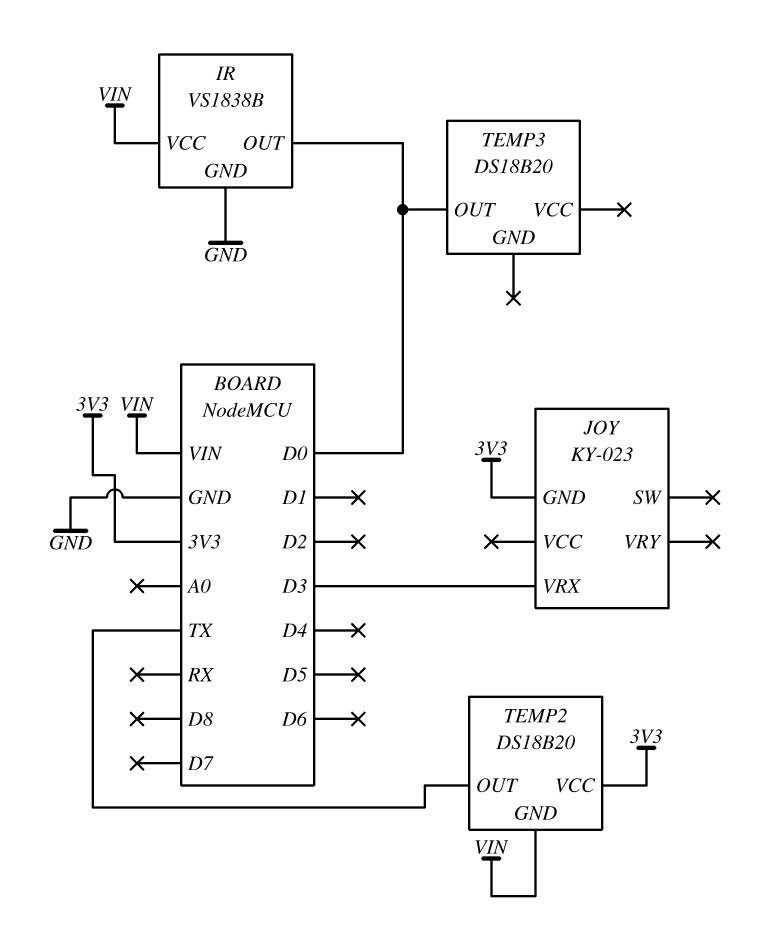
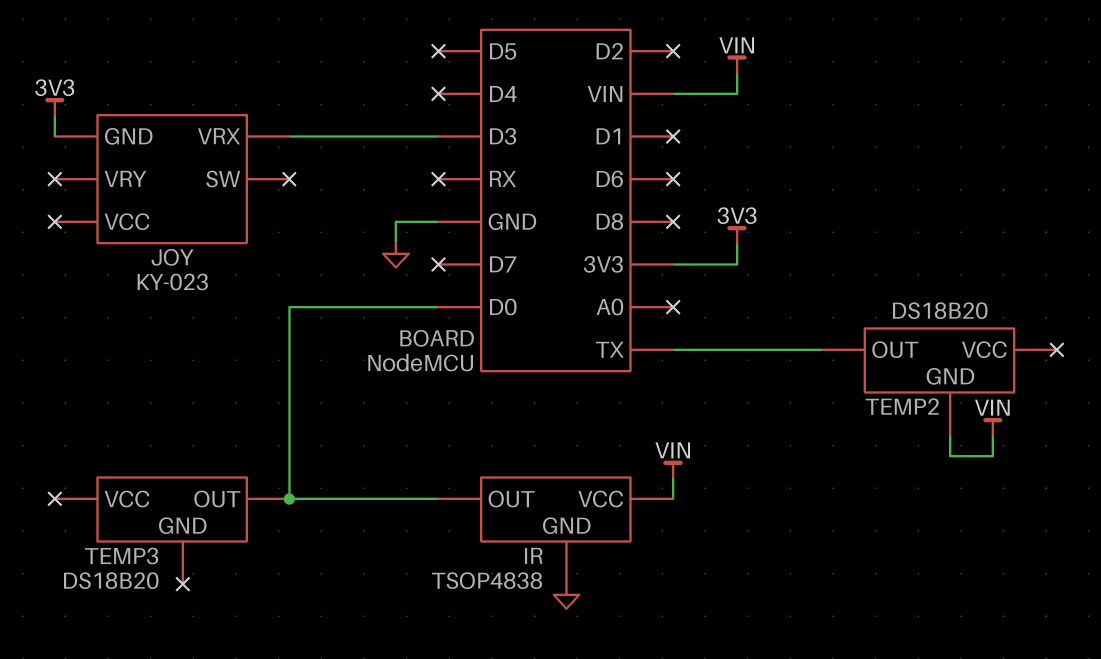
IR: VS1838B -> TSOP4838
TEMP2 pin VCC: 3V3 -> none

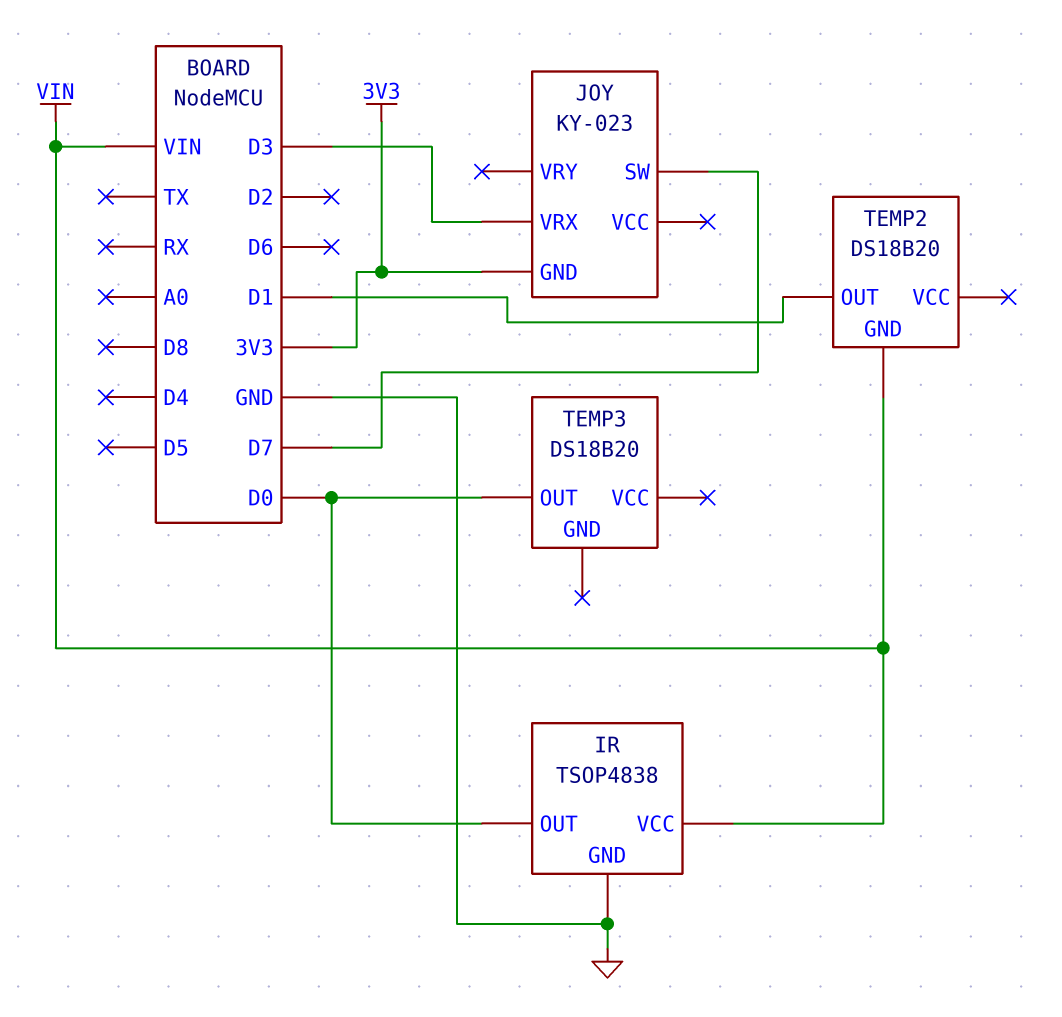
JOY pin SW: none -> D7
TEMP2 pin OUT: TX -> D1

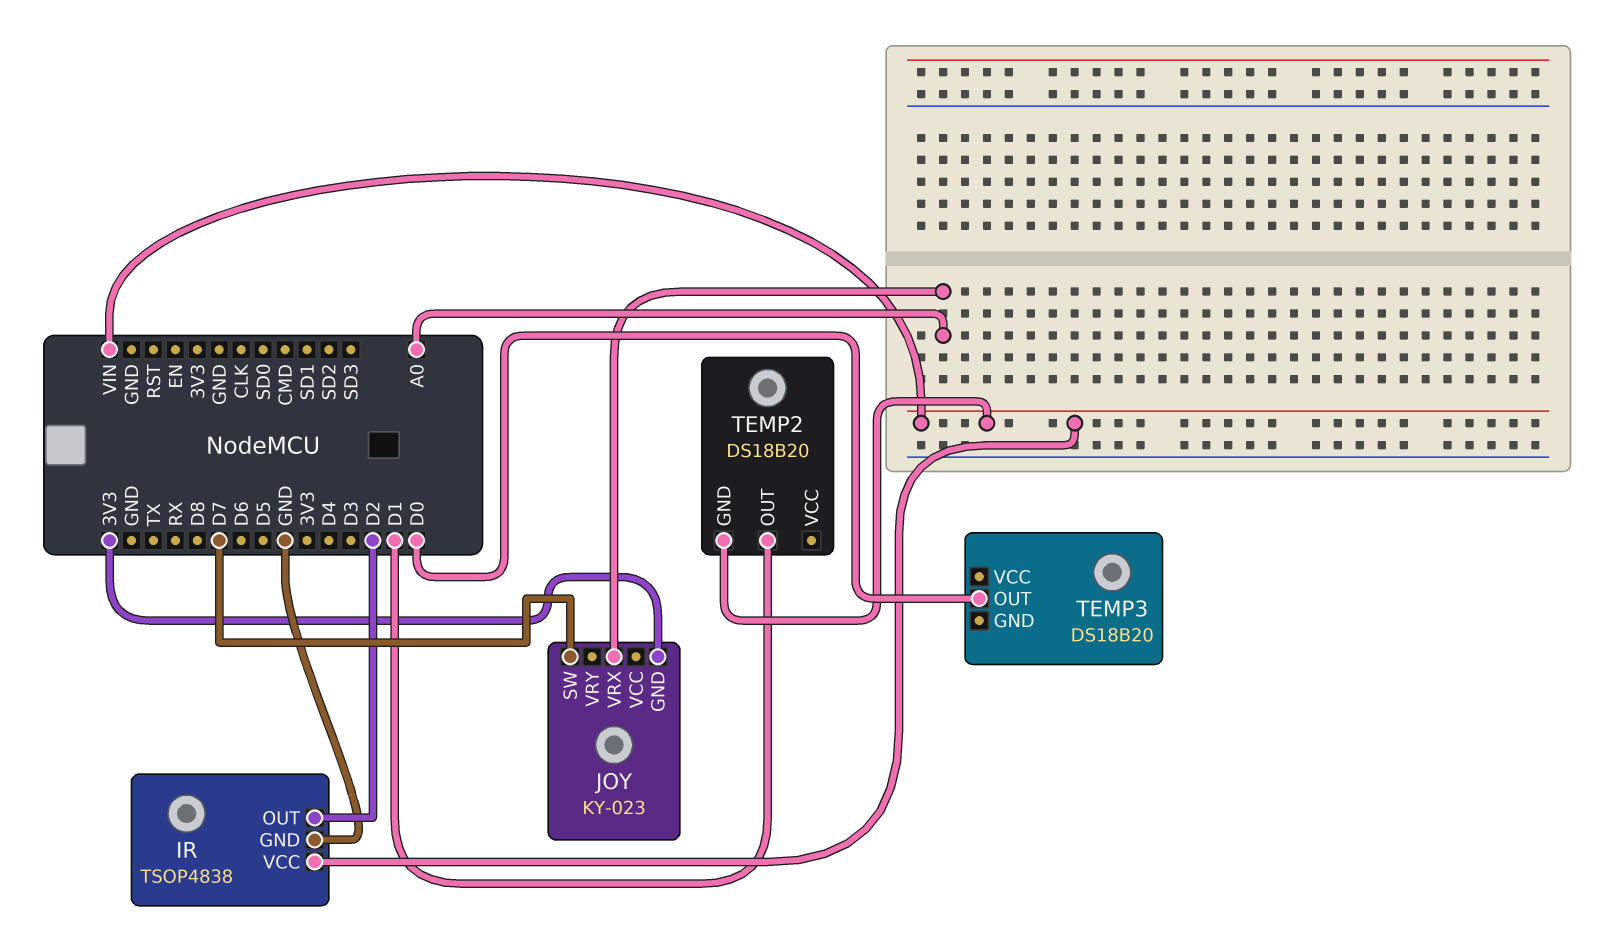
IR pin OUT: D0 -> D2
JOY pin VRX: D3 -> A0

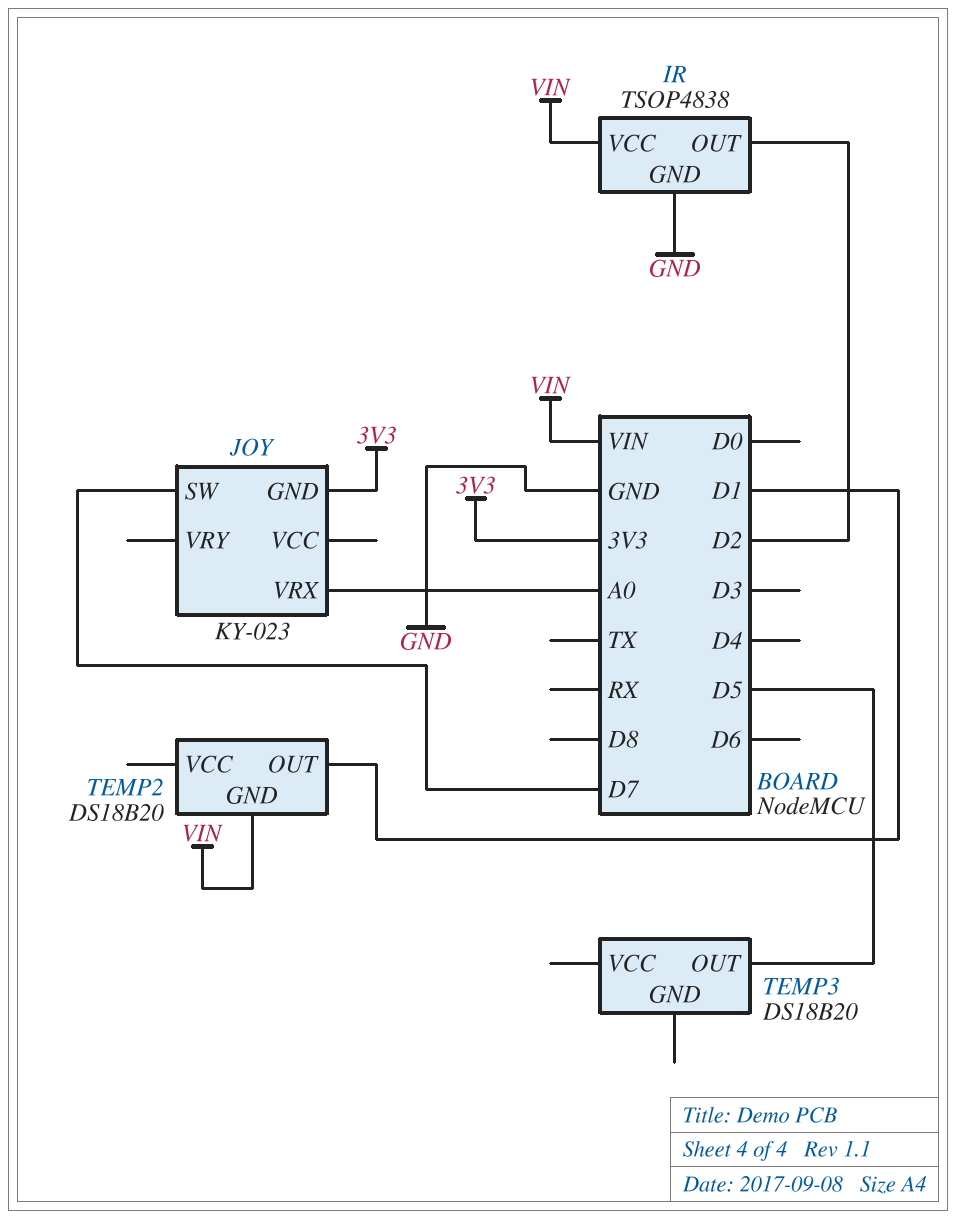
TEMP3 pin OUT: D0 -> D5

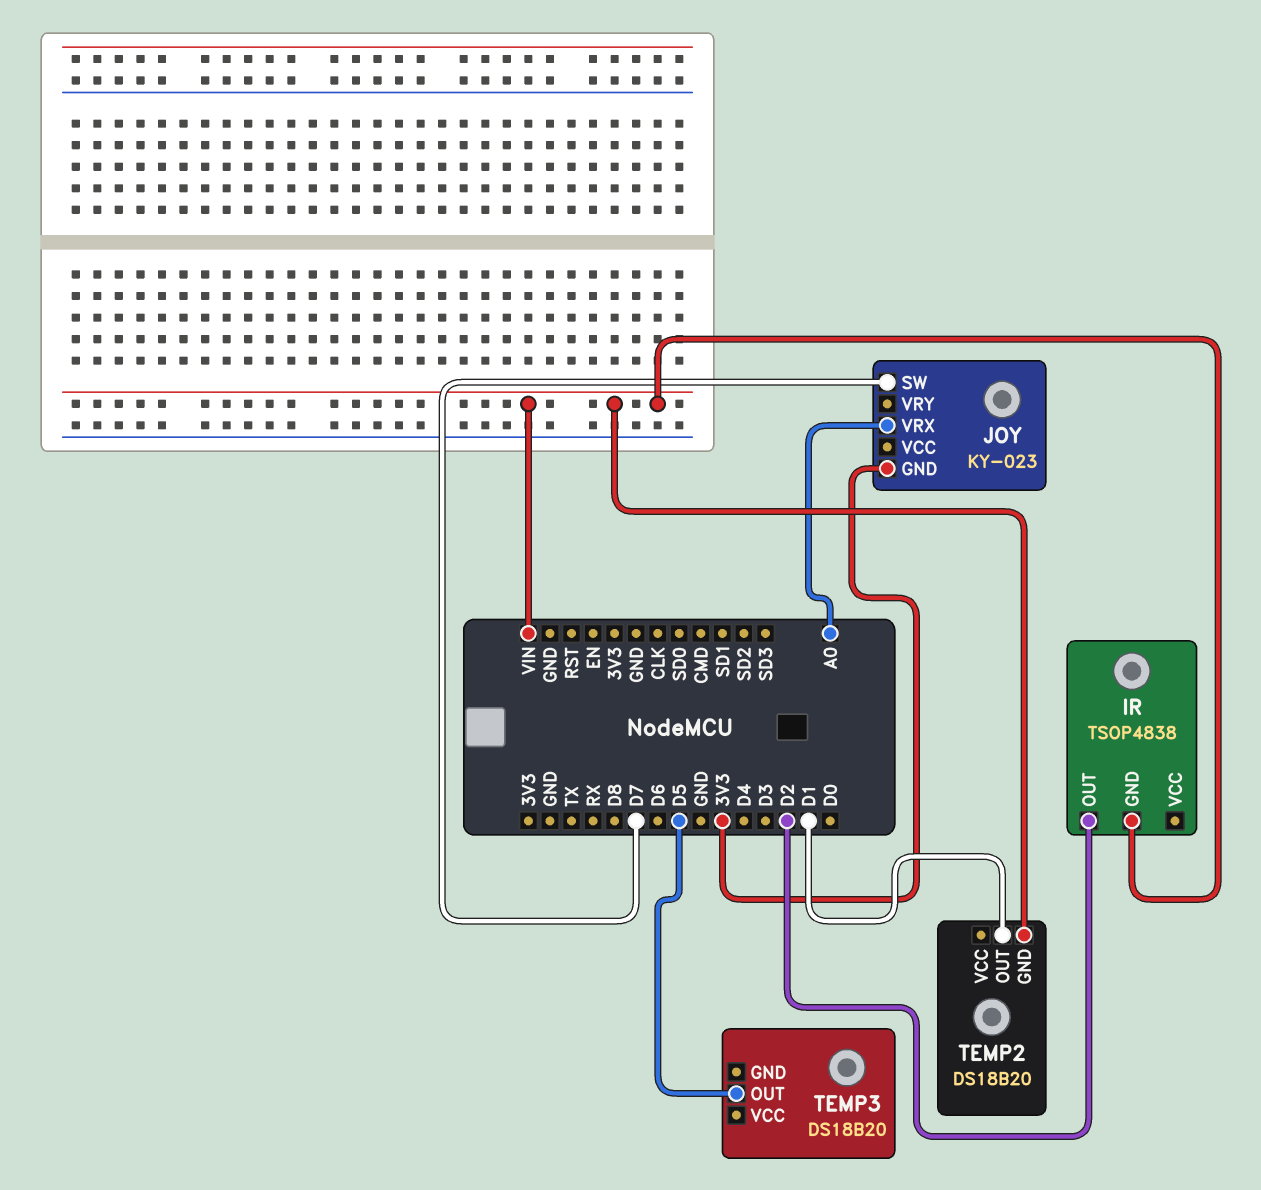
IR pin GND: GND -> VIN
IR pin VCC: VIN -> none

